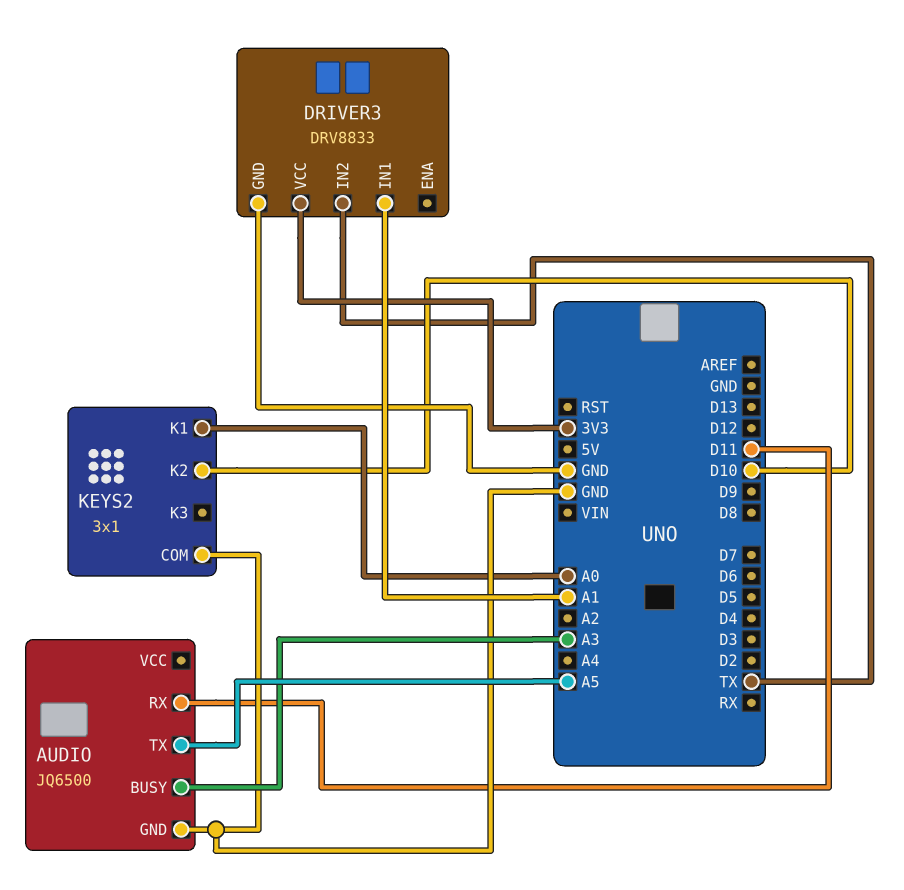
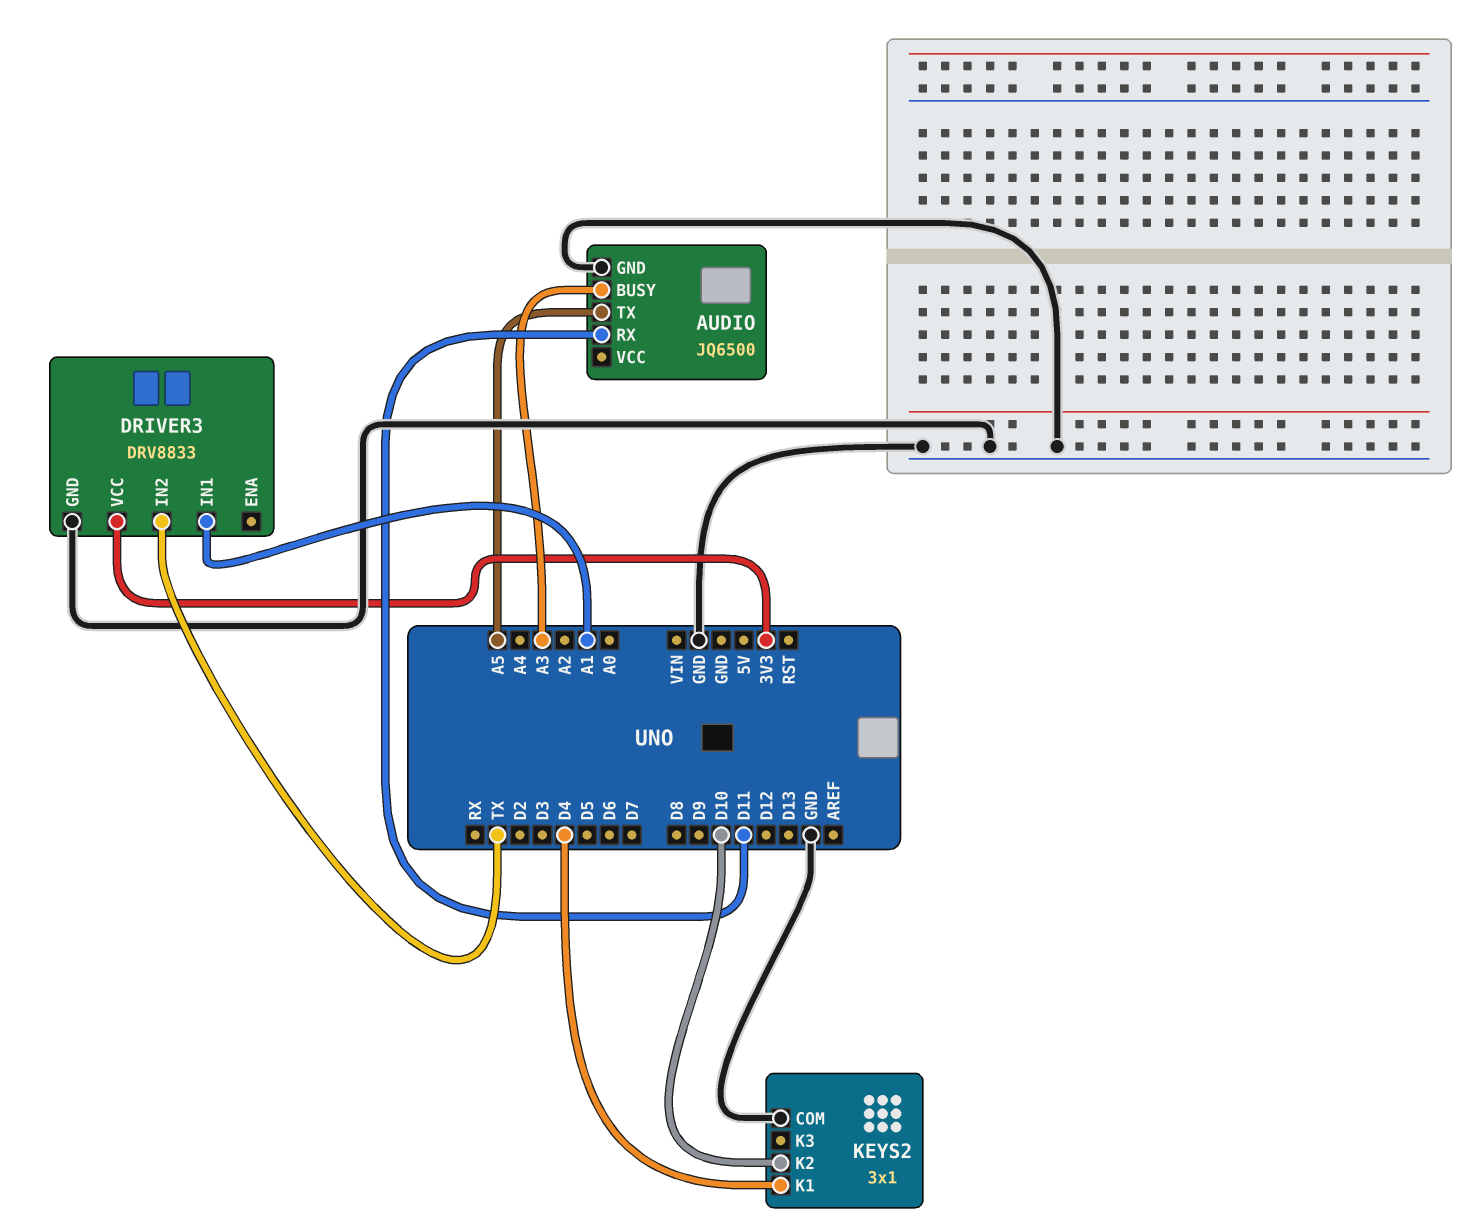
KEYS2 pin K1: A0 -> D4

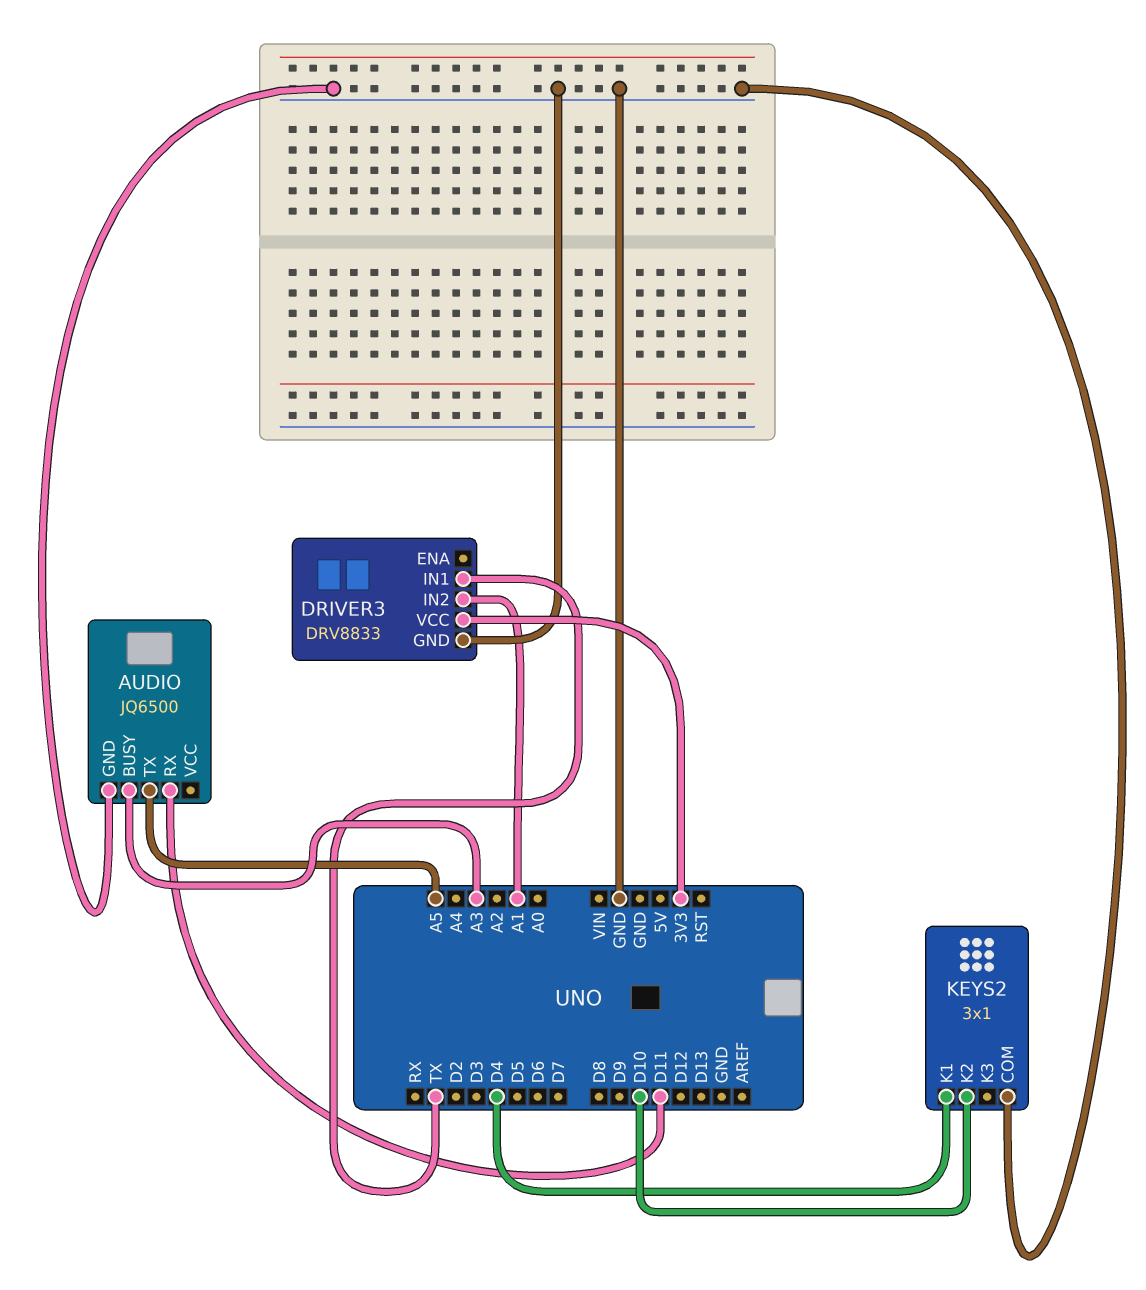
DRIVER3 pin IN1: A1 -> TX
DRIVER3 pin IN2: TX -> A1

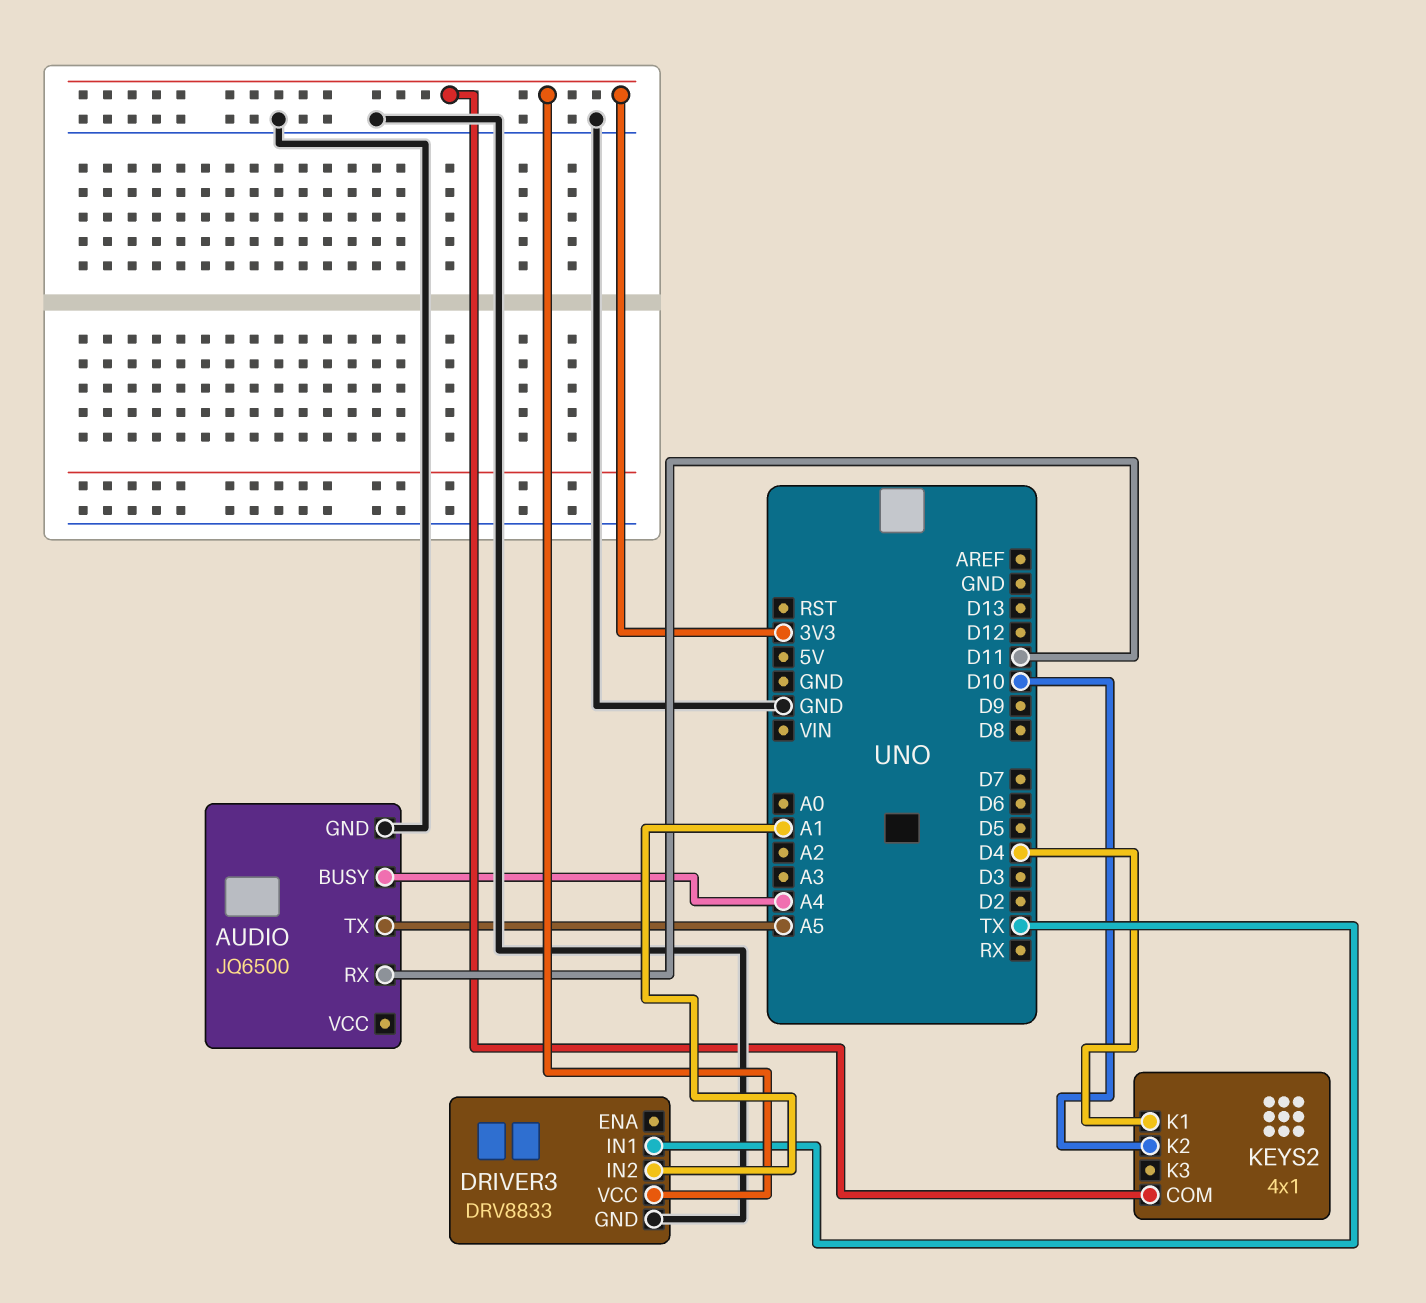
AUDIO pin BUSY: A3 -> A4
KEYS2: 3x1 -> 4x1
KEYS2 pin COM: GND -> 3V3

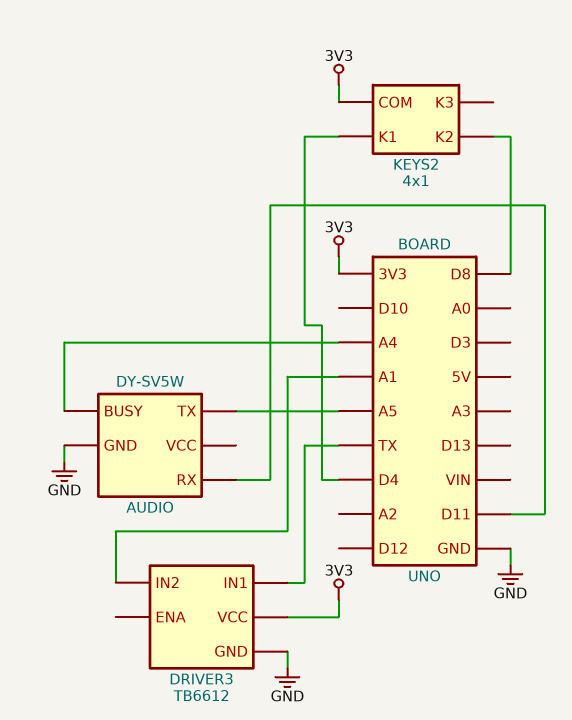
AUDIO: JQ6500 -> DY-SV5W
DRIVER3: DRV8833 -> TB6612
KEYS2 pin K2: D10 -> D8

